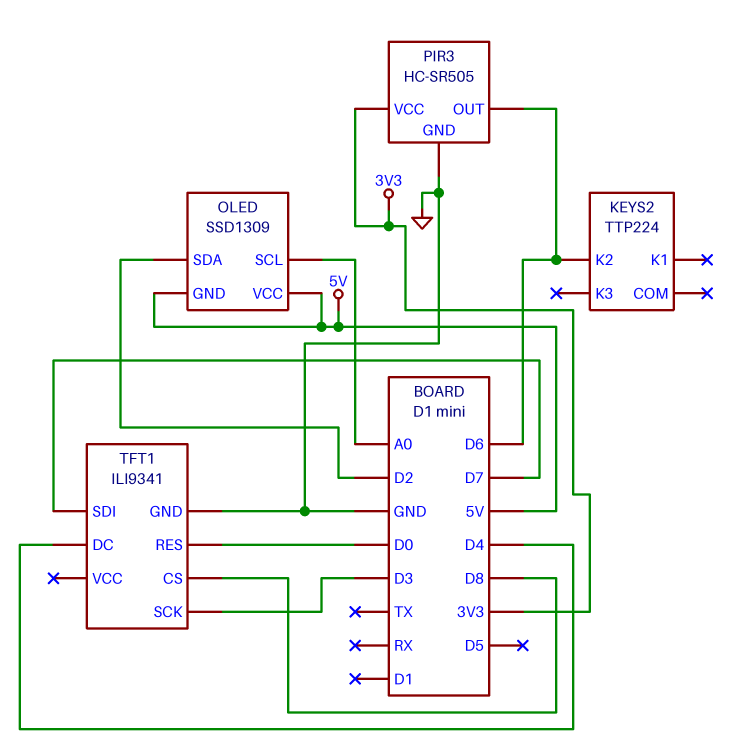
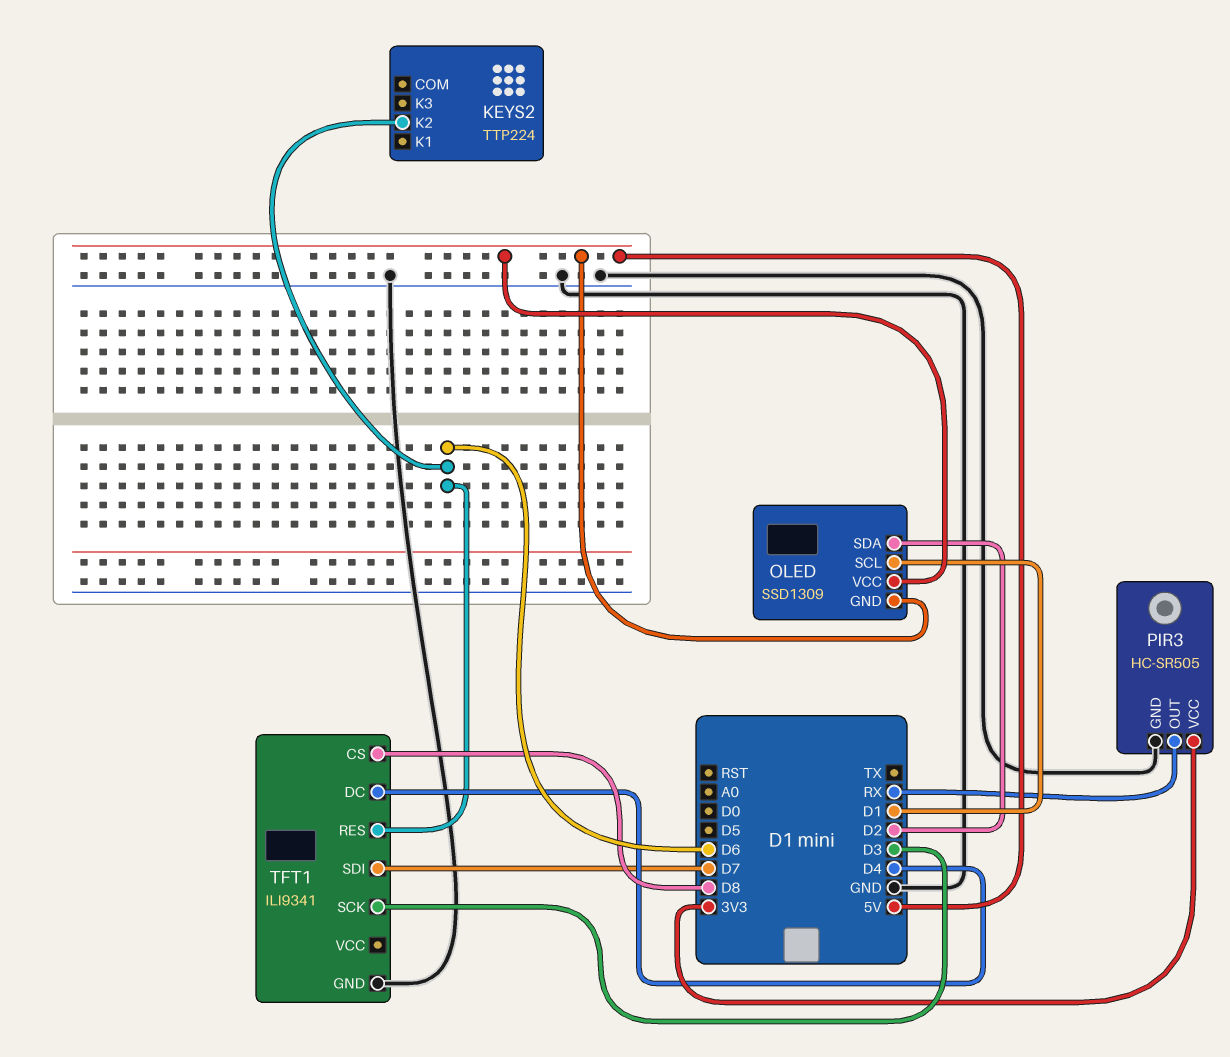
OLED pin SCL: A0 -> D1
PIR3 pin OUT: D6 -> RX
TFT1 pin RES: D0 -> D6

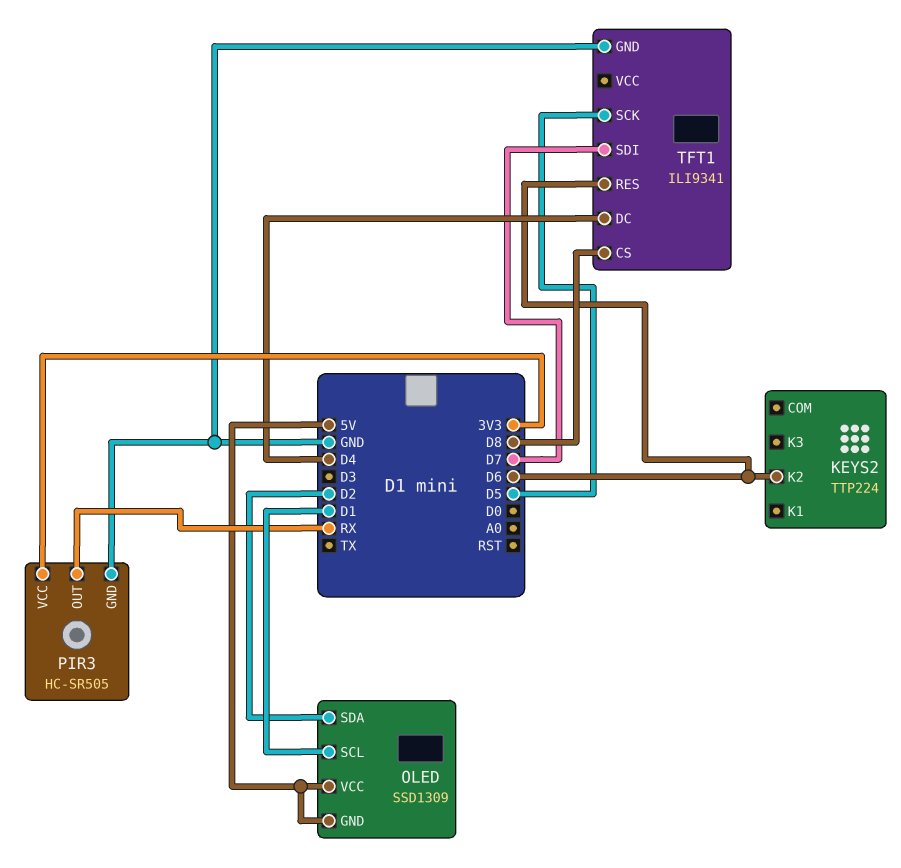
TFT1 pin SCK: D3 -> D5

